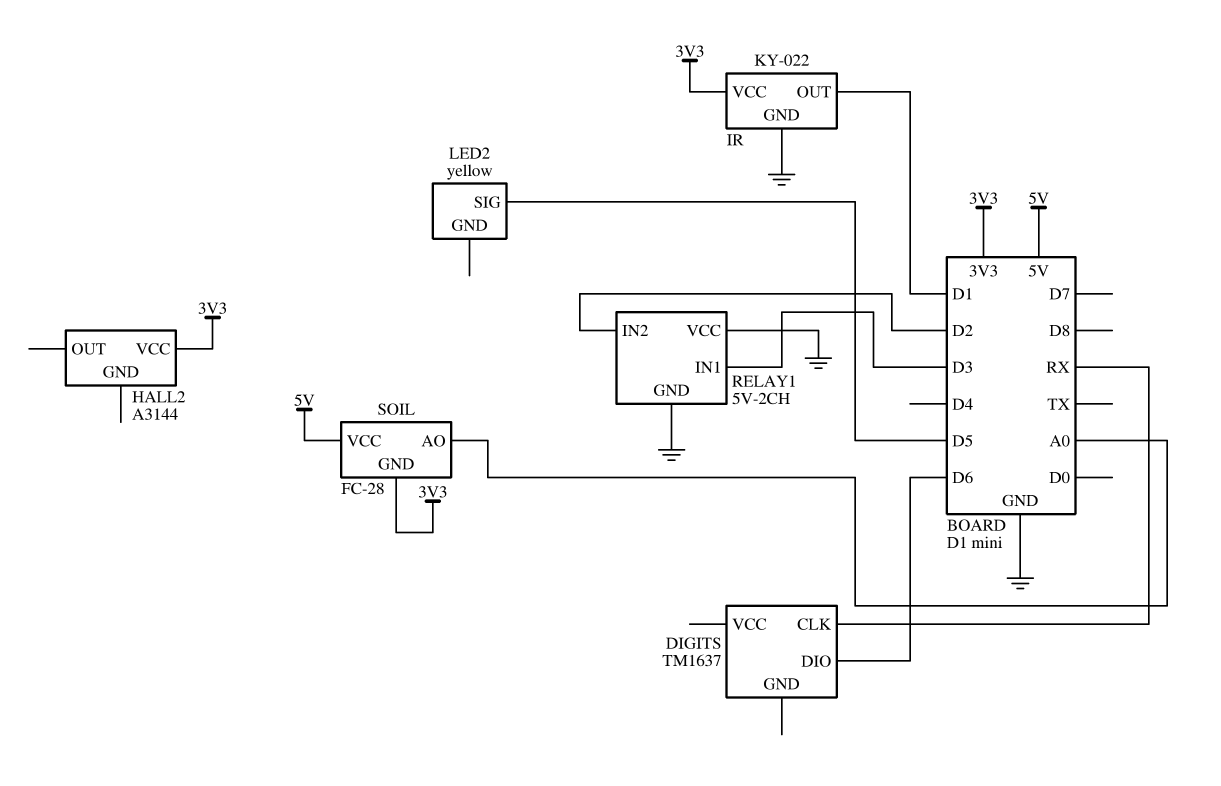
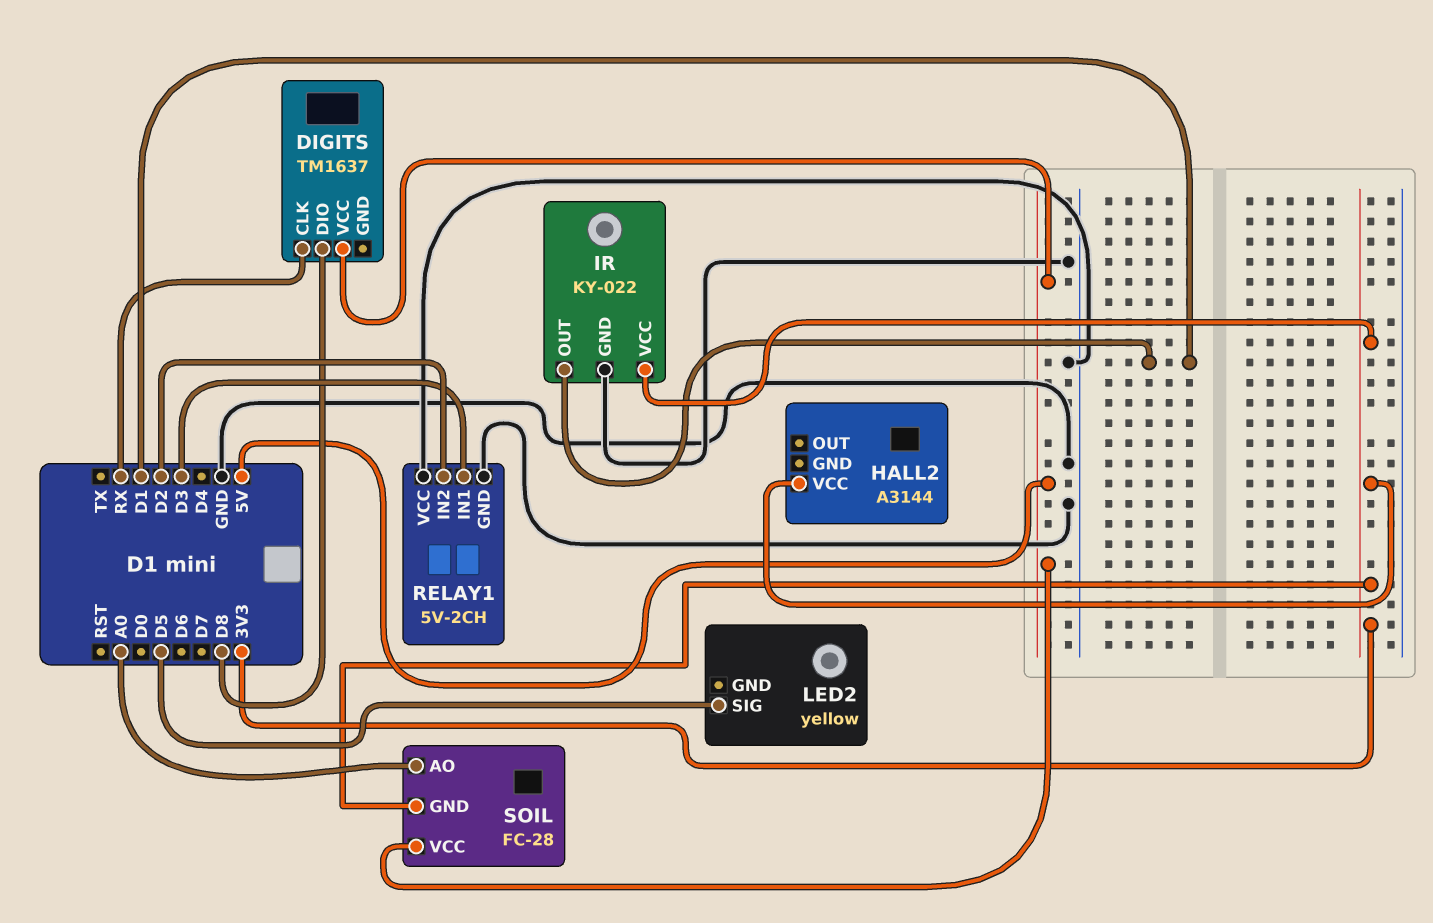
DIGITS pin DIO: D6 -> D8
DIGITS pin VCC: none -> 5V

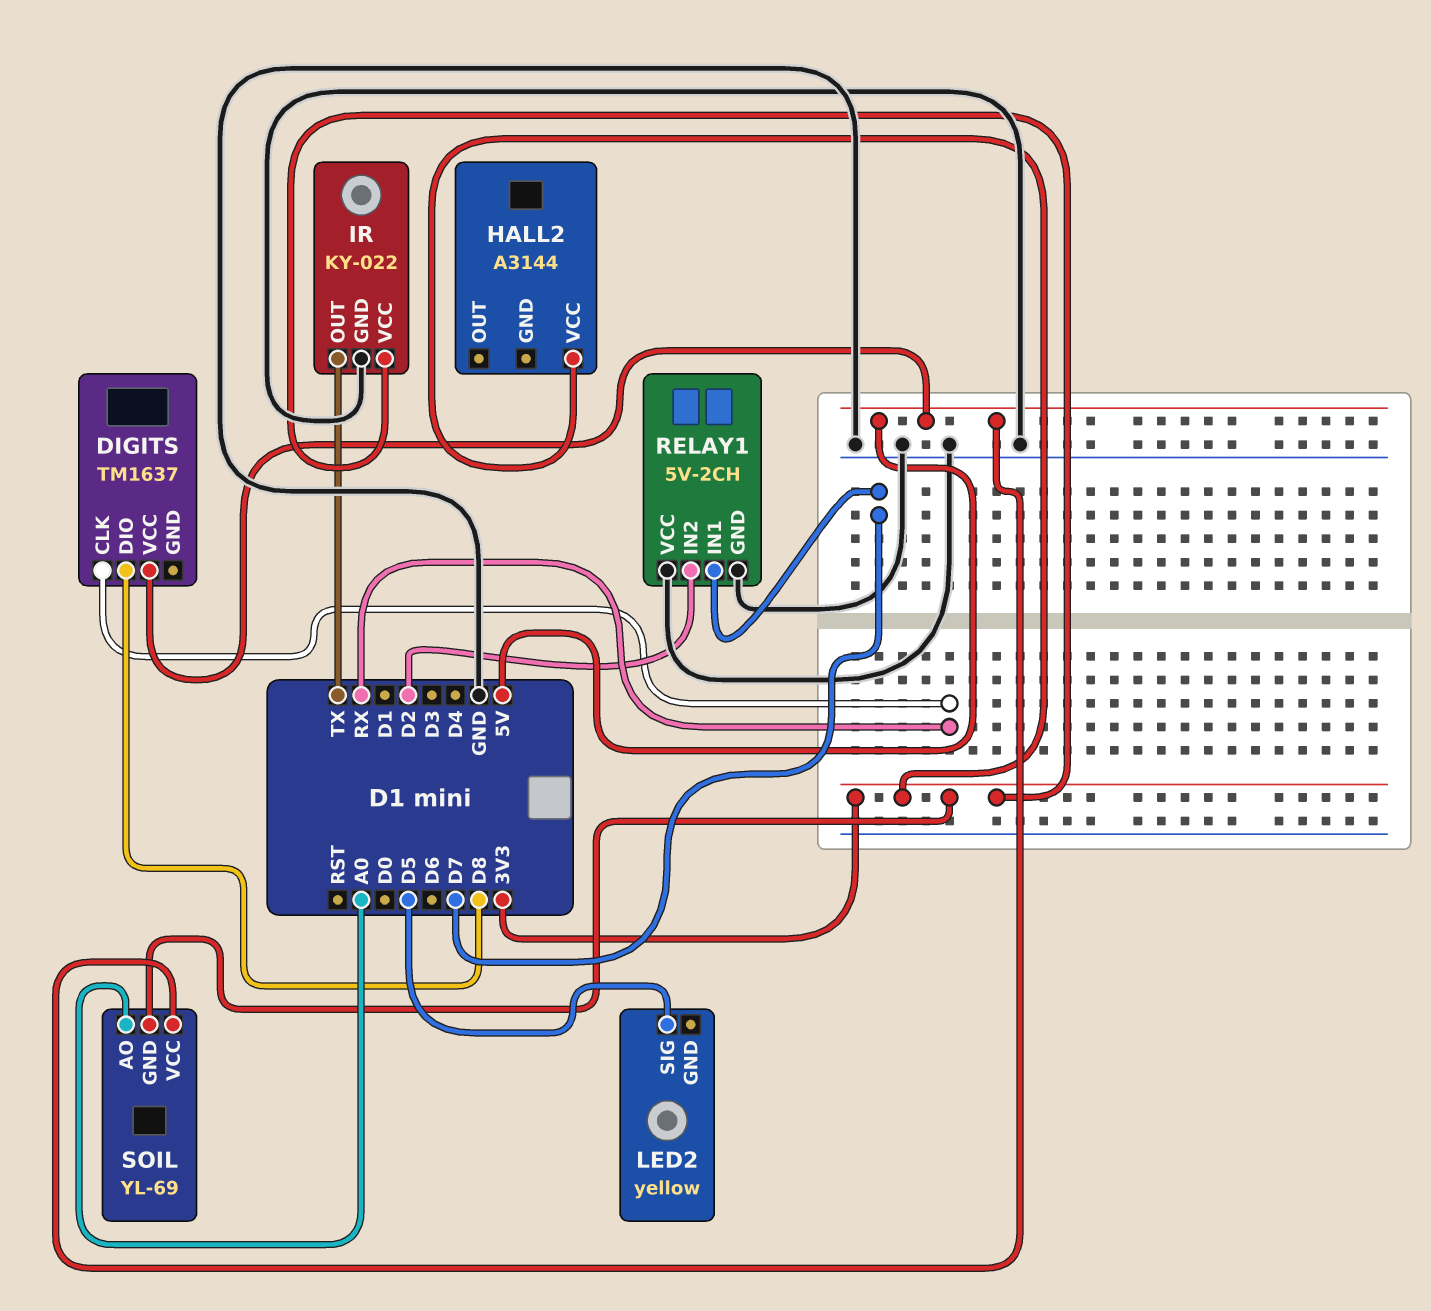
IR pin OUT: D1 -> TX
RELAY1 pin IN1: D3 -> D7
SOIL: FC-28 -> YL-69

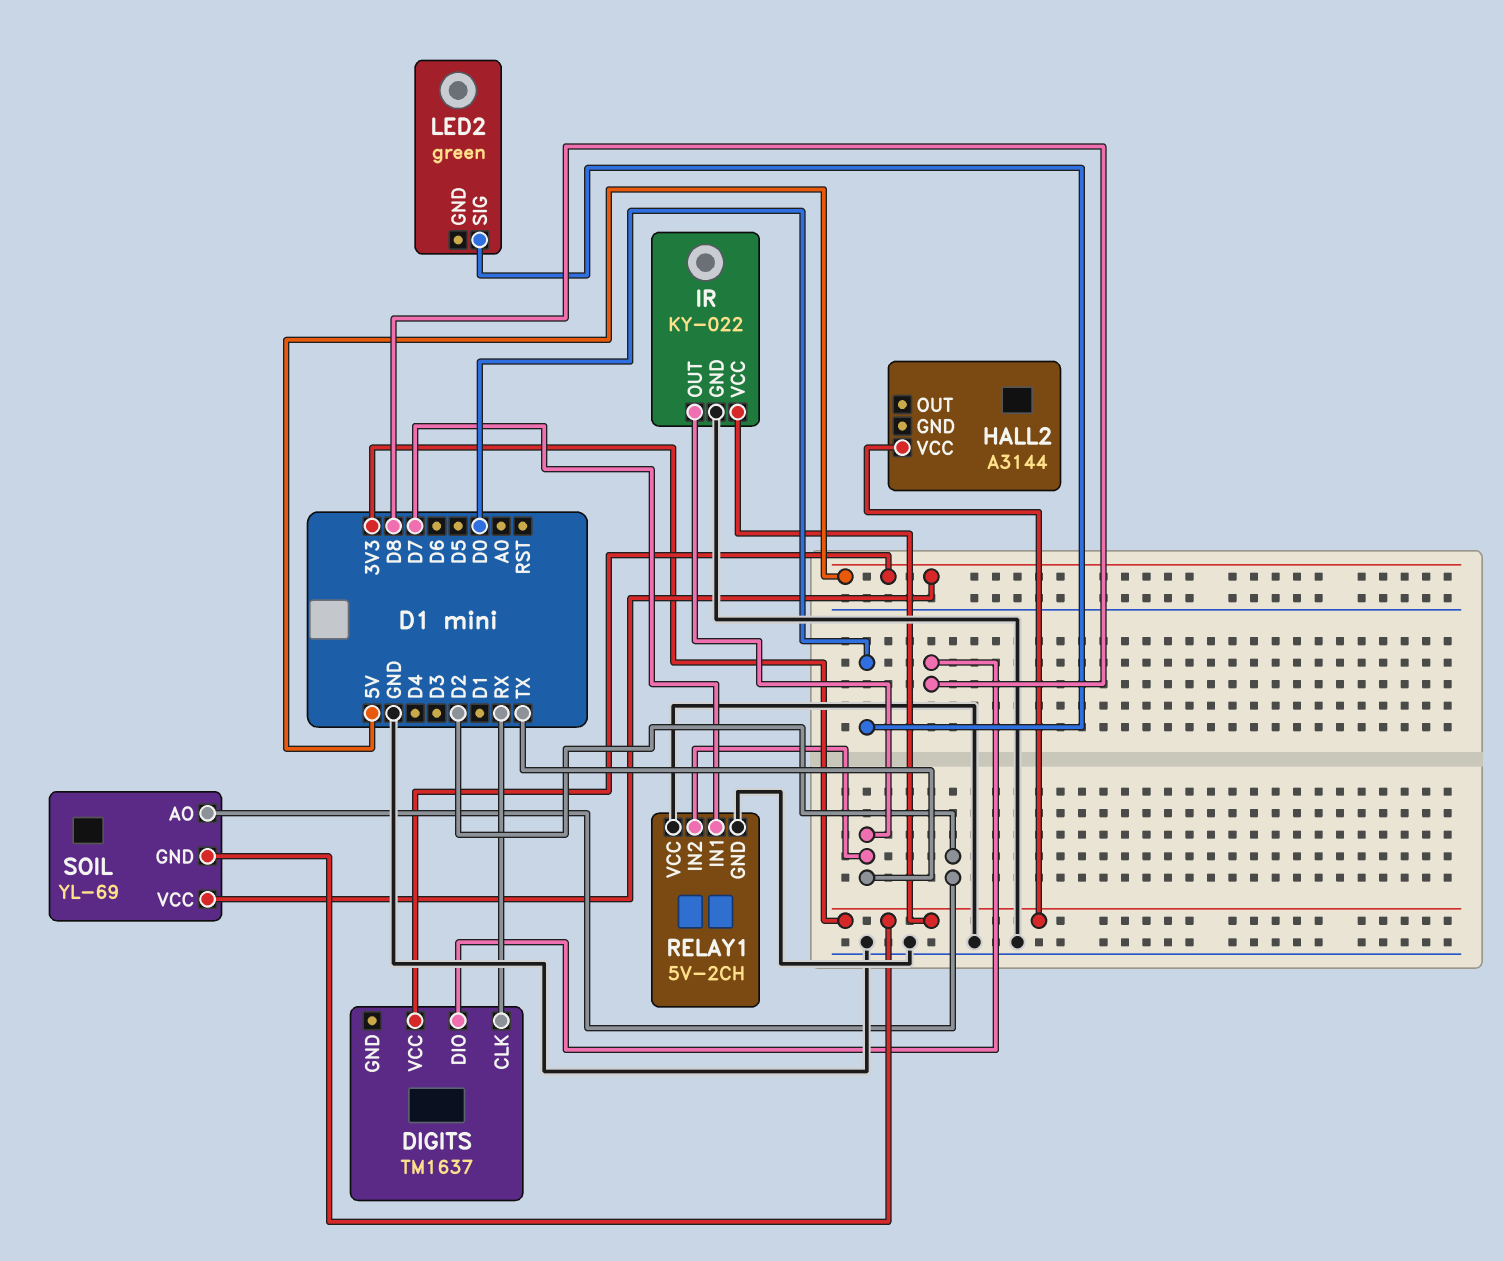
LED2: yellow -> green
LED2 pin SIG: D5 -> D0
RELAY1 pin IN2: D2 -> TX
SOIL pin AO: A0 -> D2

